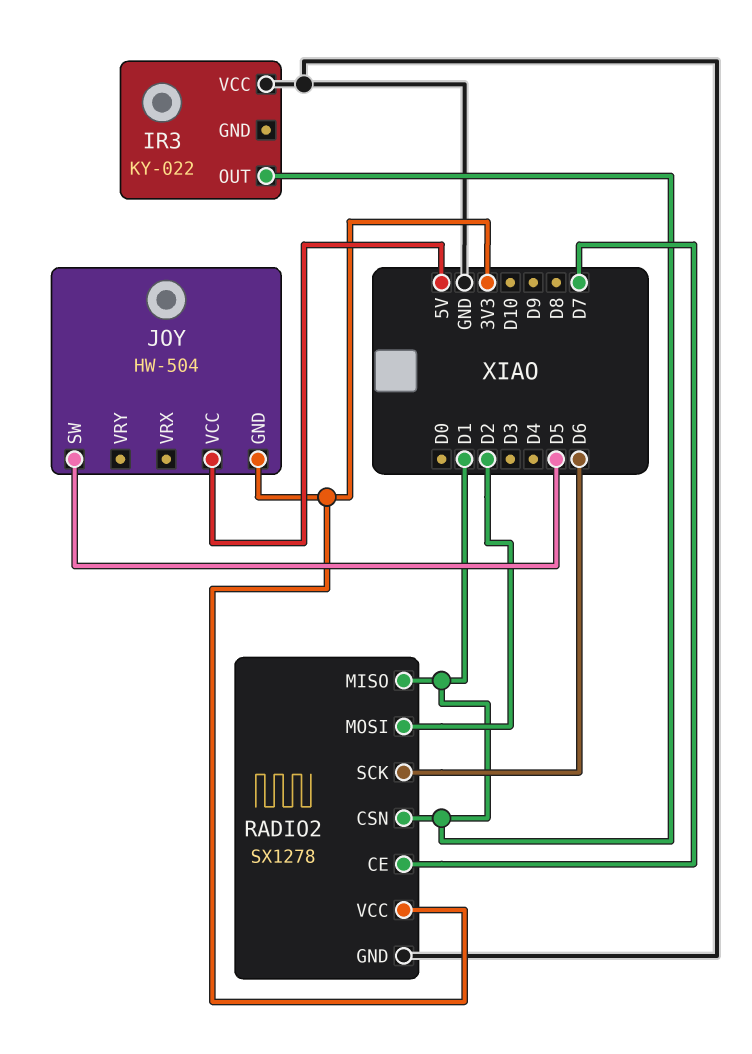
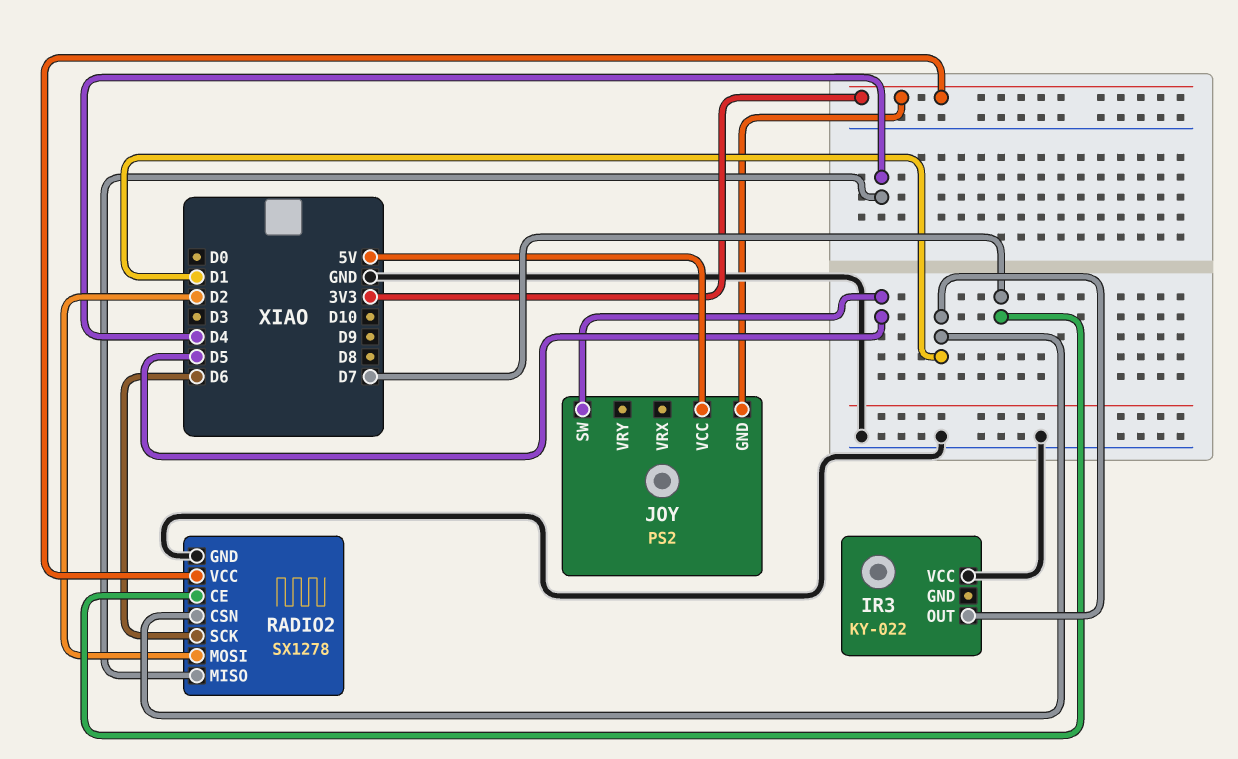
JOY: HW-504 -> PS2
RADIO2 pin MISO: D1 -> D4

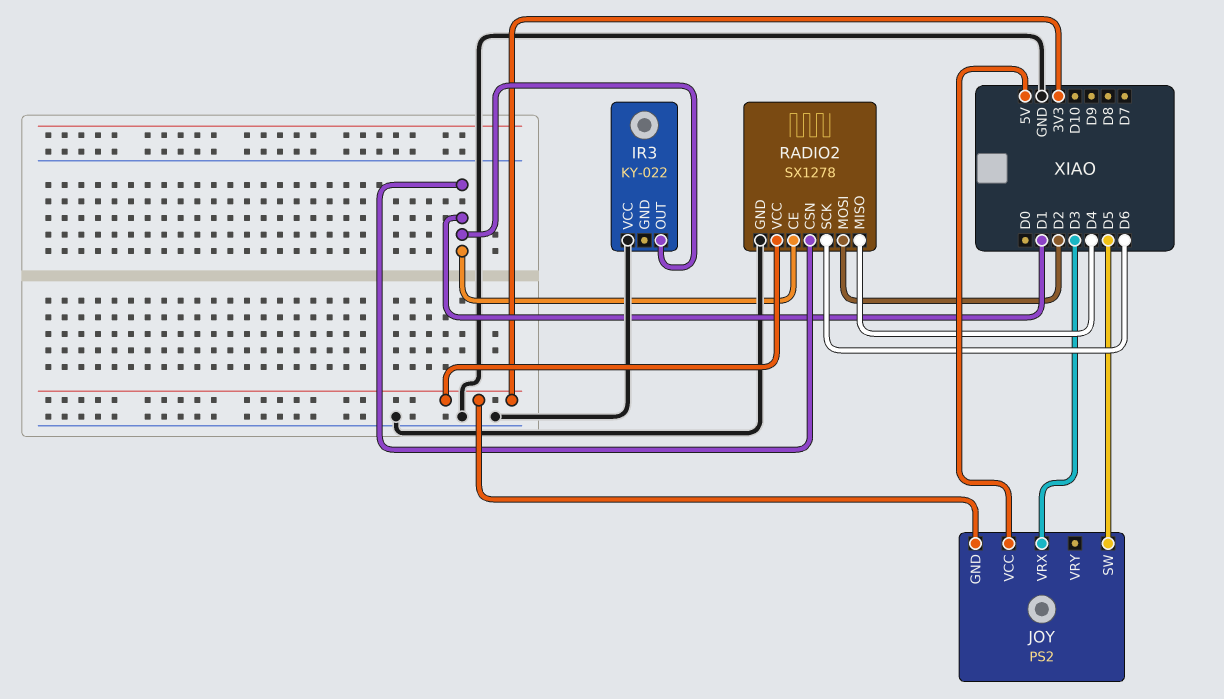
JOY pin VRX: none -> D3
RADIO2 pin CE: D7 -> D1

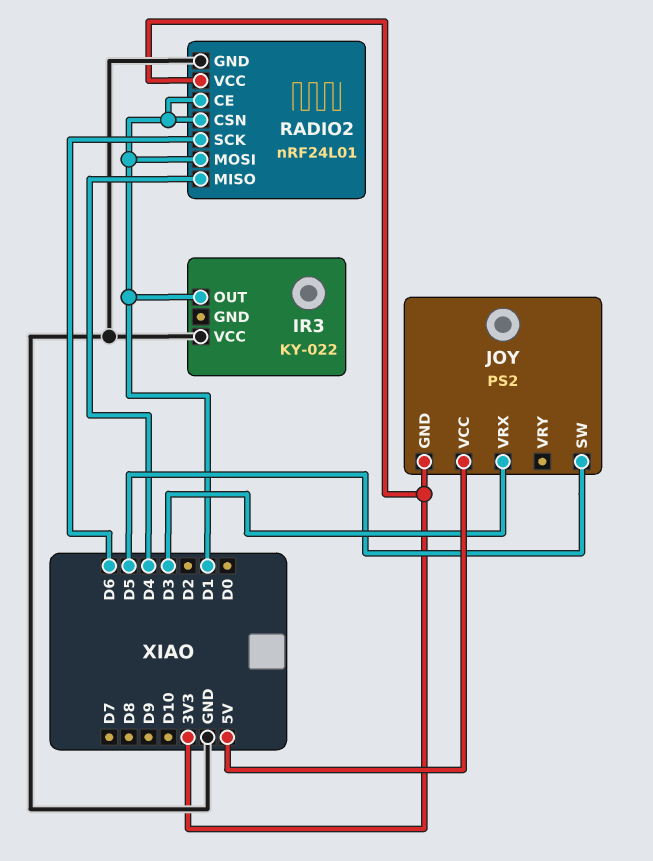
RADIO2: SX1278 -> nRF24L01
RADIO2 pin MOSI: D2 -> D1

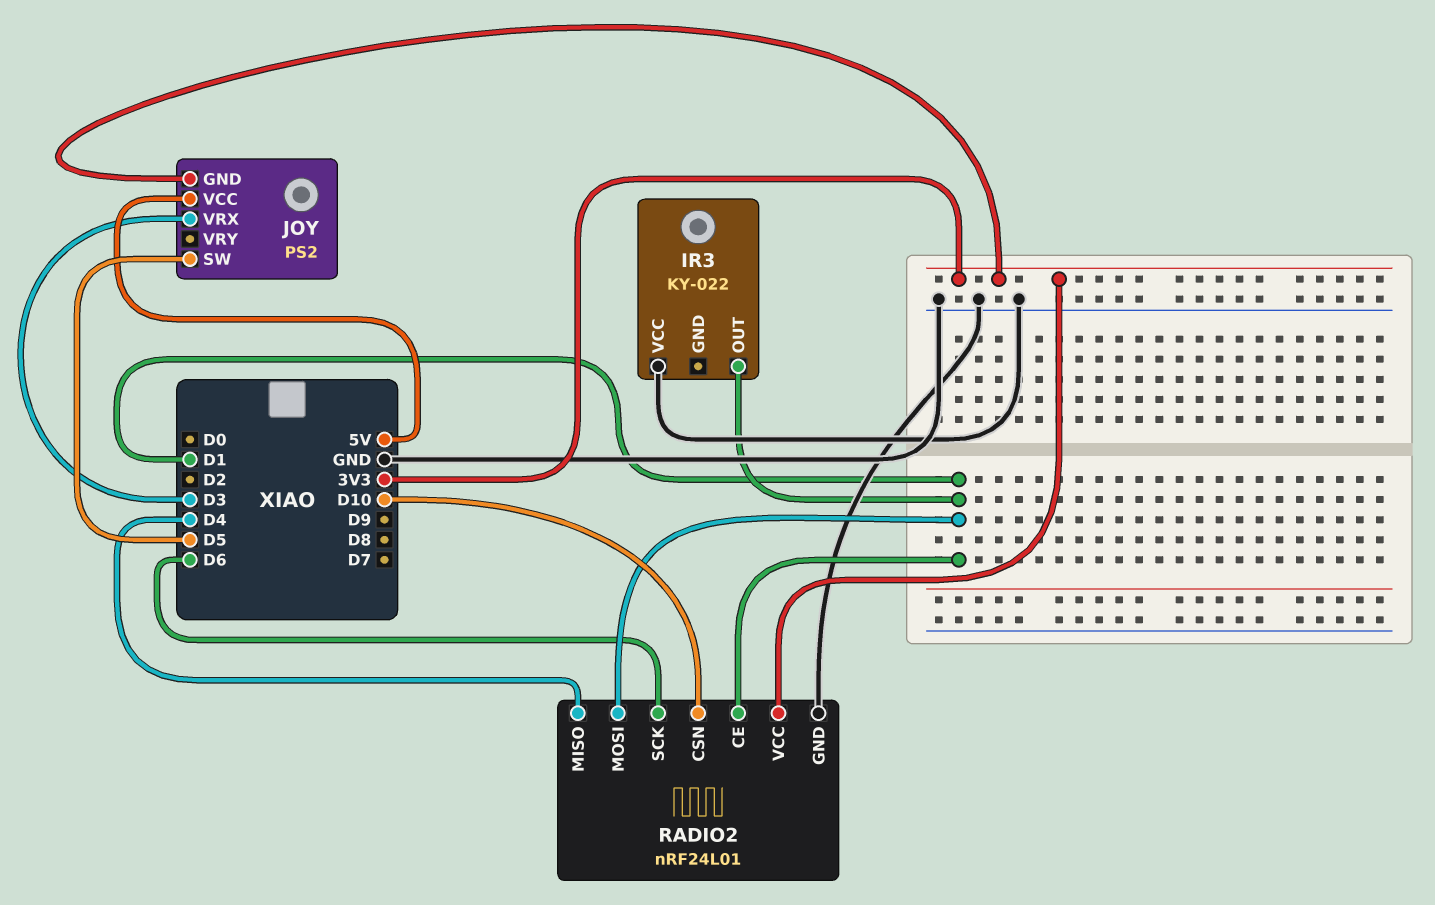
RADIO2 pin CSN: D1 -> D10

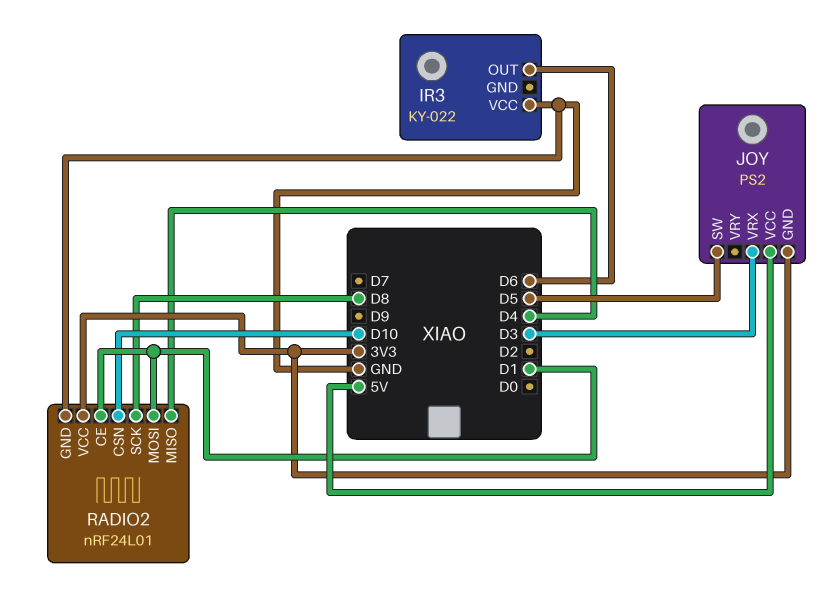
IR3 pin OUT: D1 -> D6
RADIO2 pin SCK: D6 -> D8

